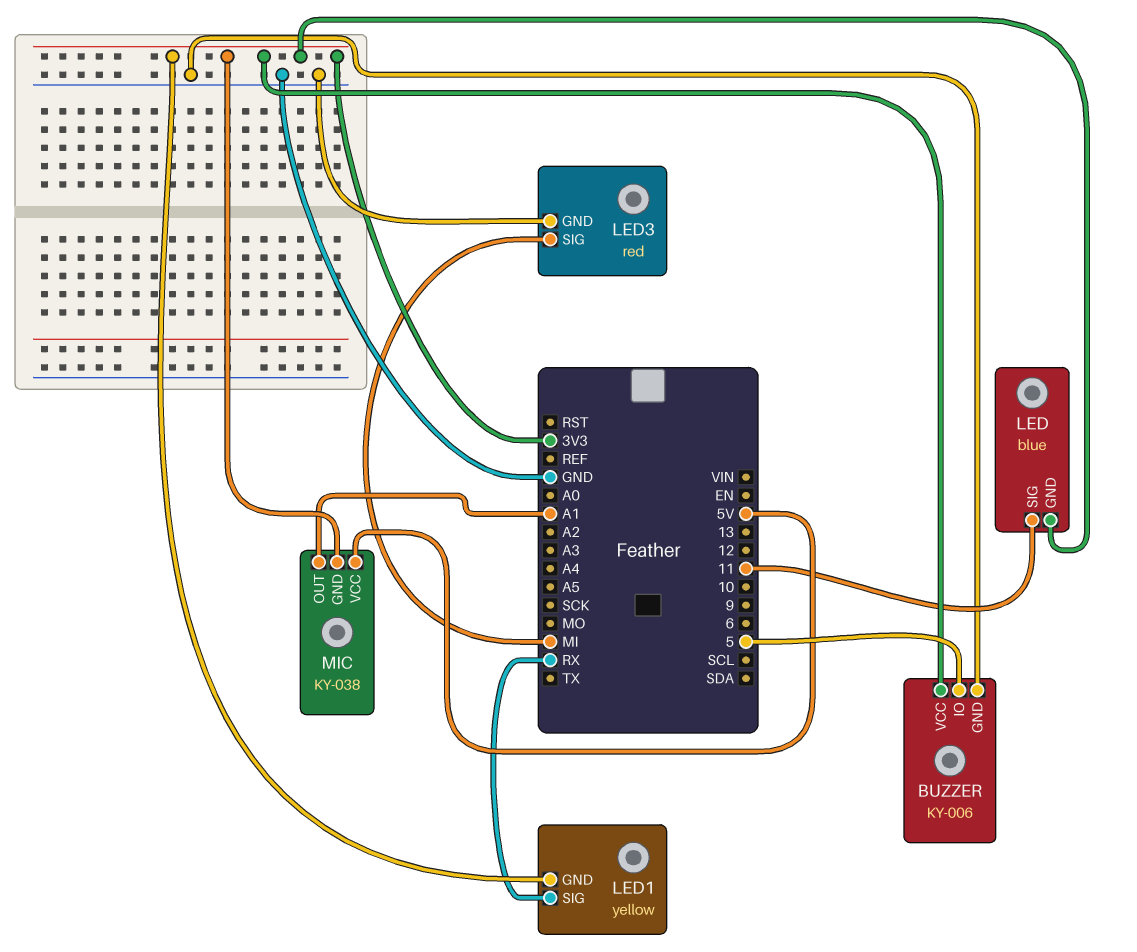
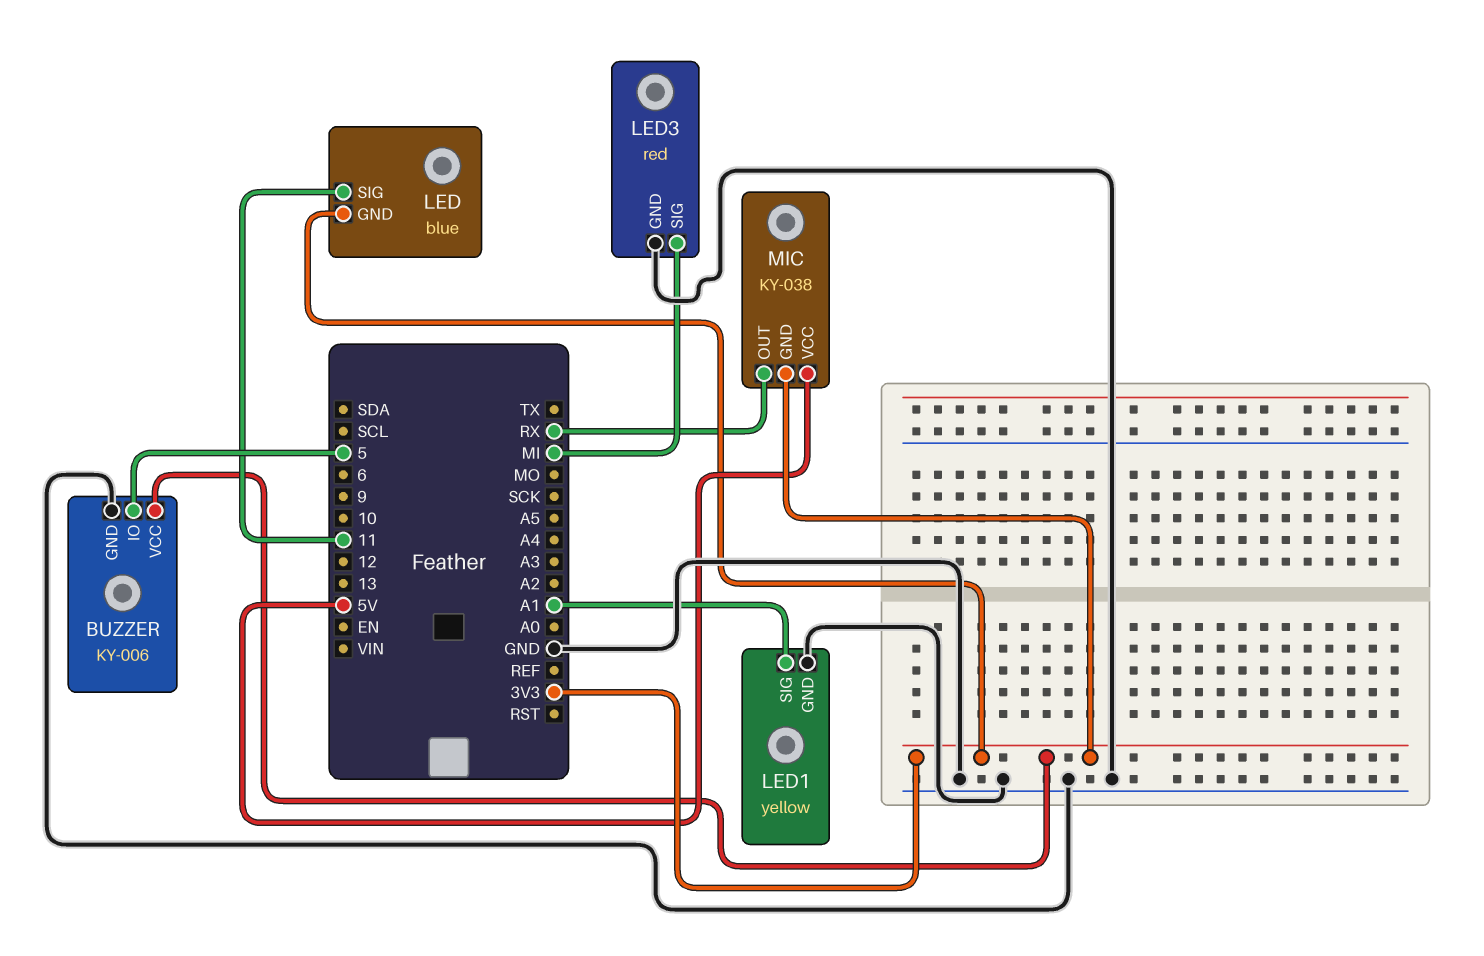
LED1 pin GND: 3V3 -> GND
LED1 pin SIG: RX -> A1
MIC pin OUT: A1 -> RX

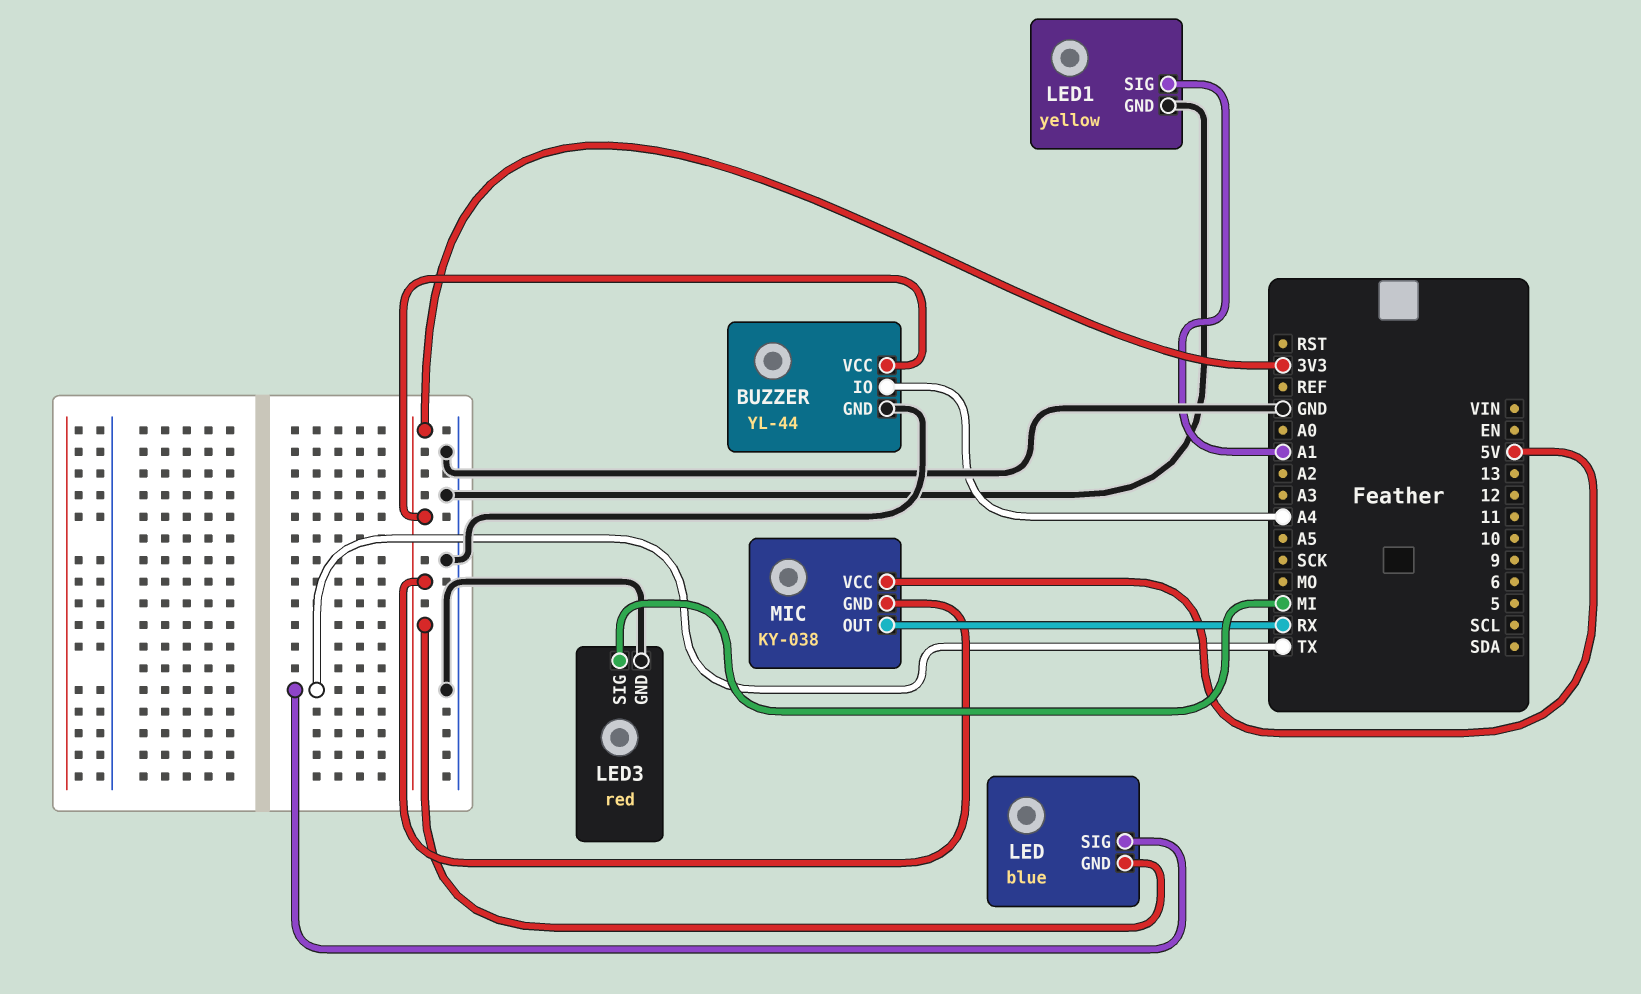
BUZZER: KY-006 -> YL-44
BUZZER pin IO: 5 -> A4
LED pin SIG: 11 -> TX

